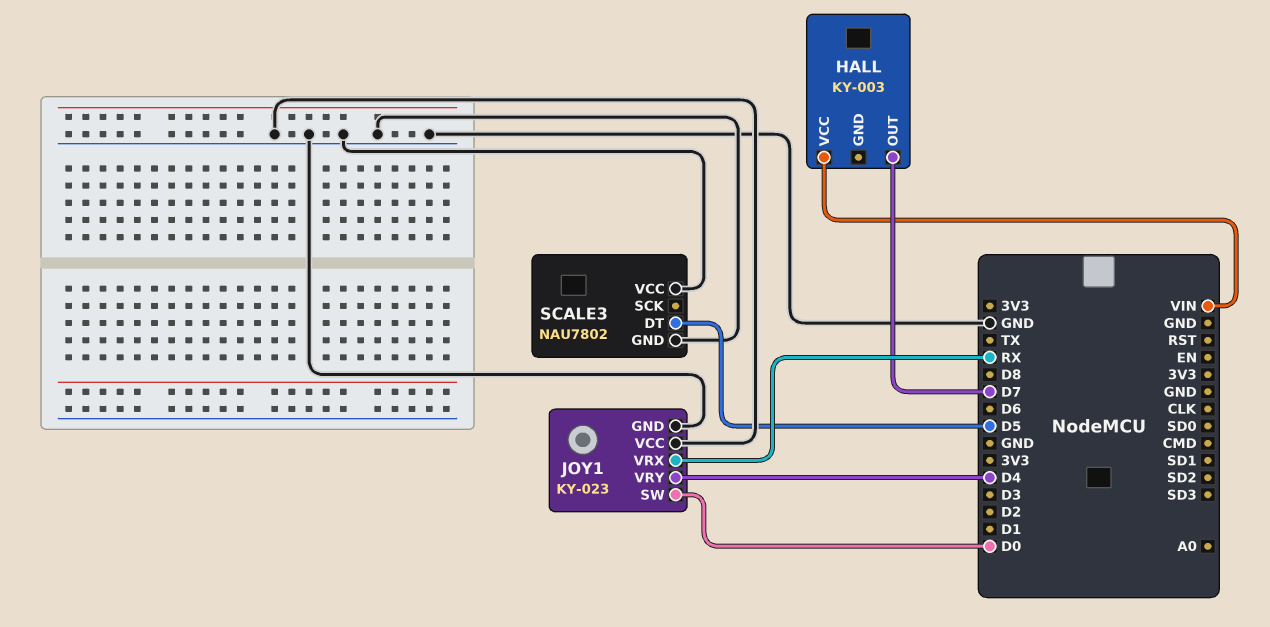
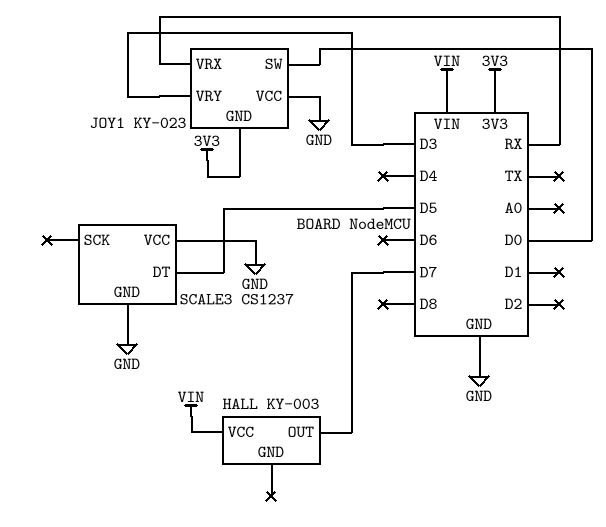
JOY1 pin GND: GND -> 3V3
JOY1 pin VRY: D4 -> D3
SCALE3: NAU7802 -> CS1237

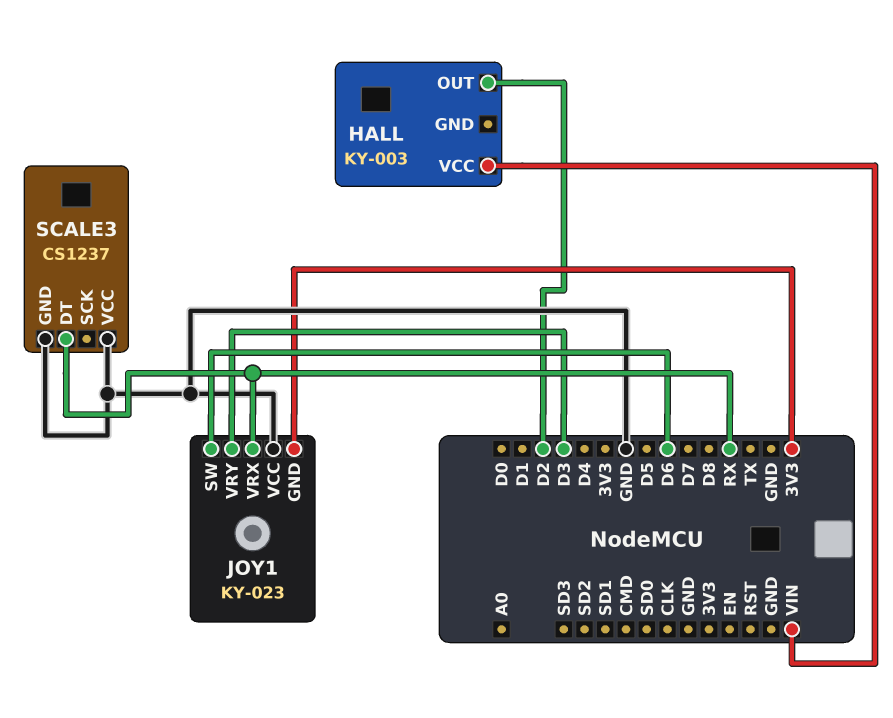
HALL pin OUT: D7 -> D2
JOY1 pin SW: D0 -> D6
SCALE3 pin DT: D5 -> RX

